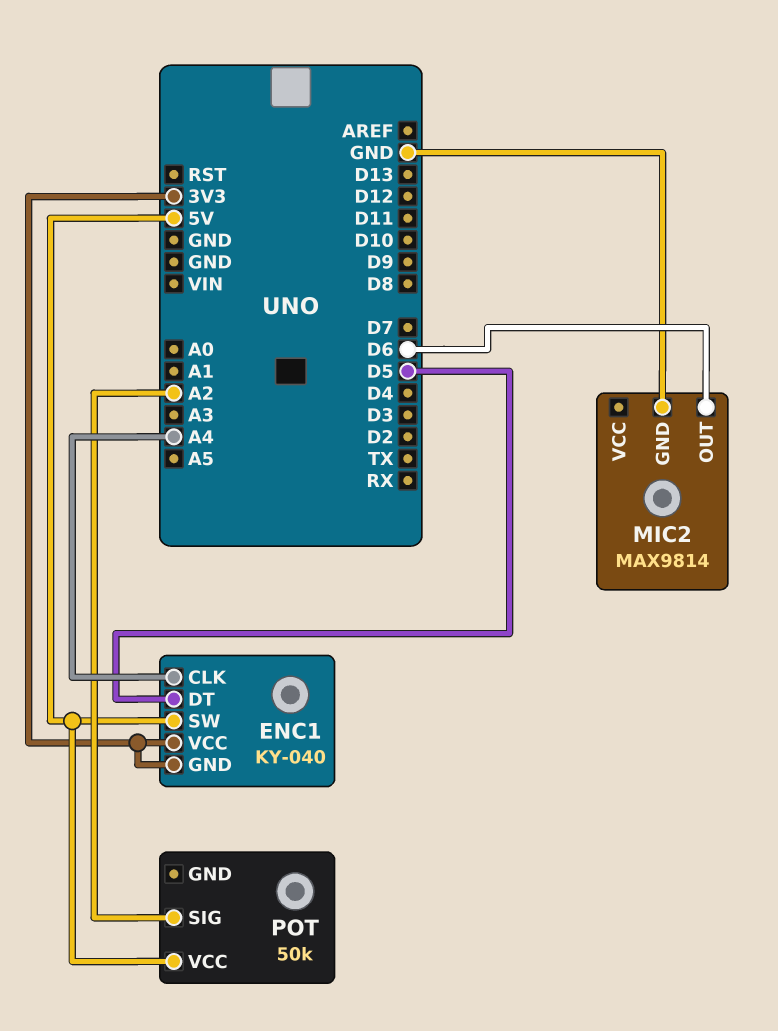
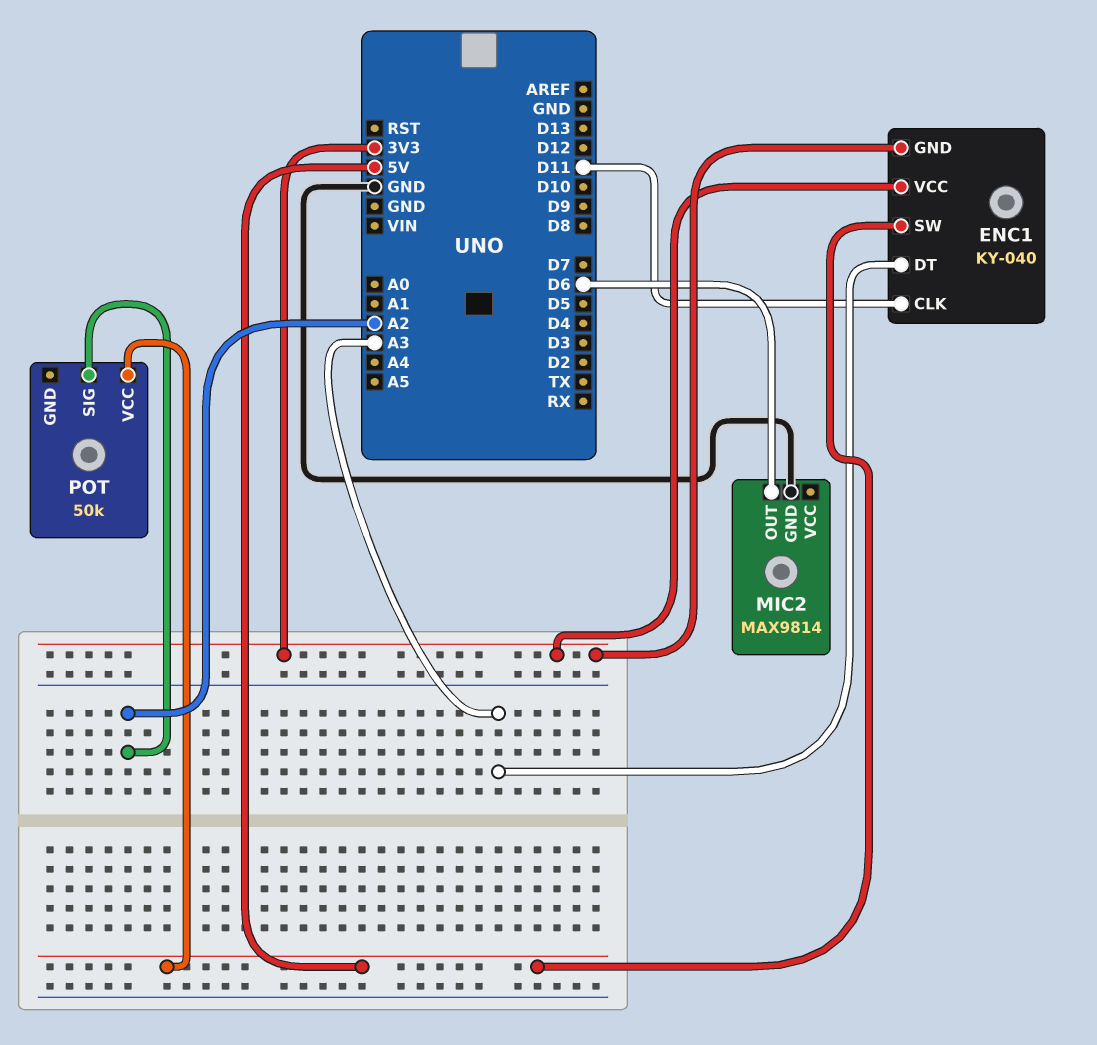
ENC1 pin CLK: A4 -> D11
ENC1 pin DT: D5 -> A3

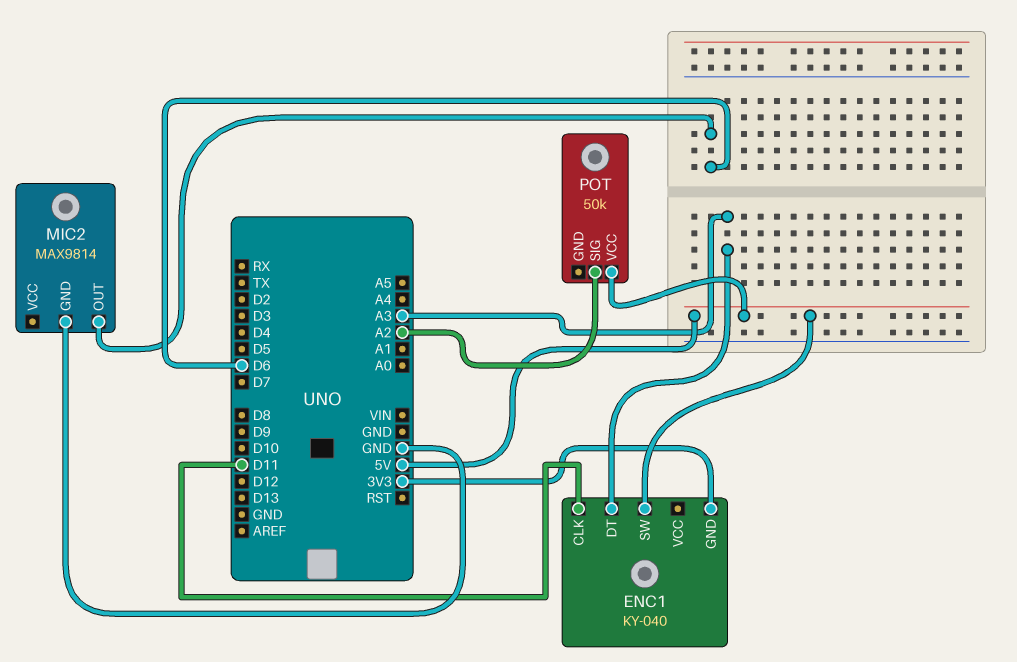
ENC1 pin VCC: 3V3 -> none

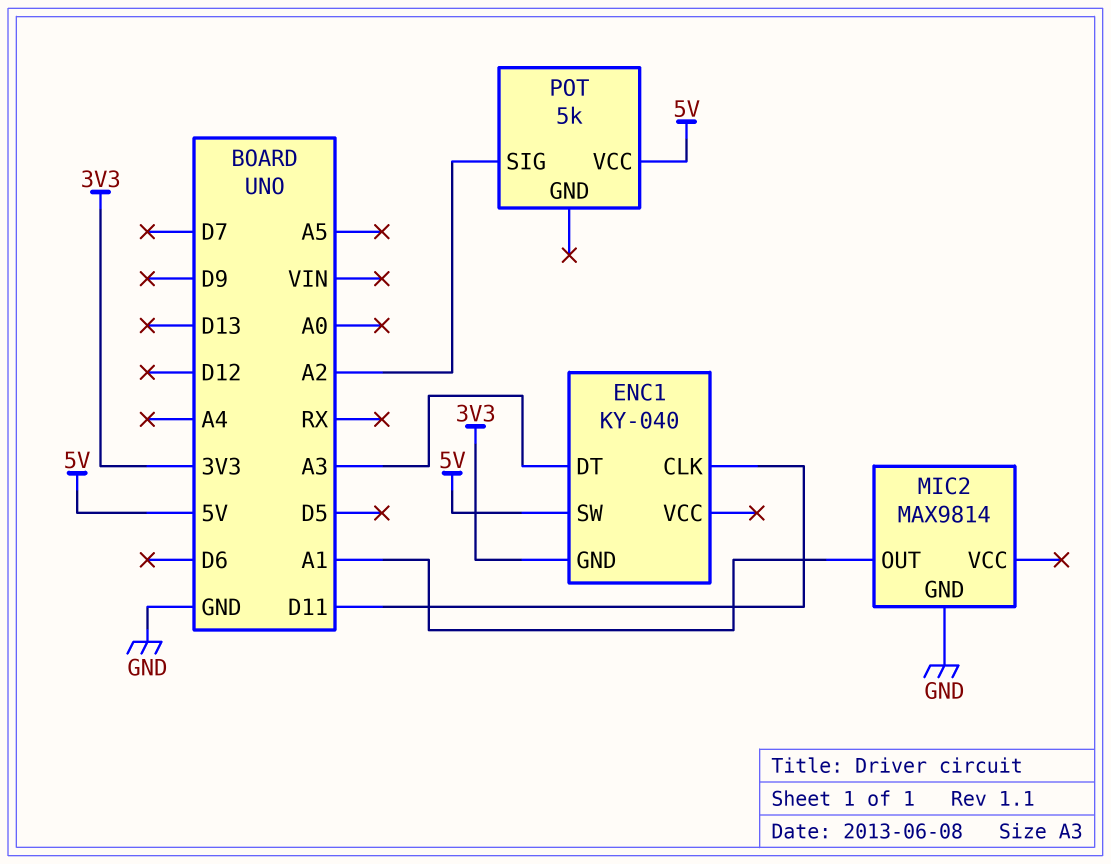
MIC2 pin OUT: D6 -> A1
POT: 50k -> 5k

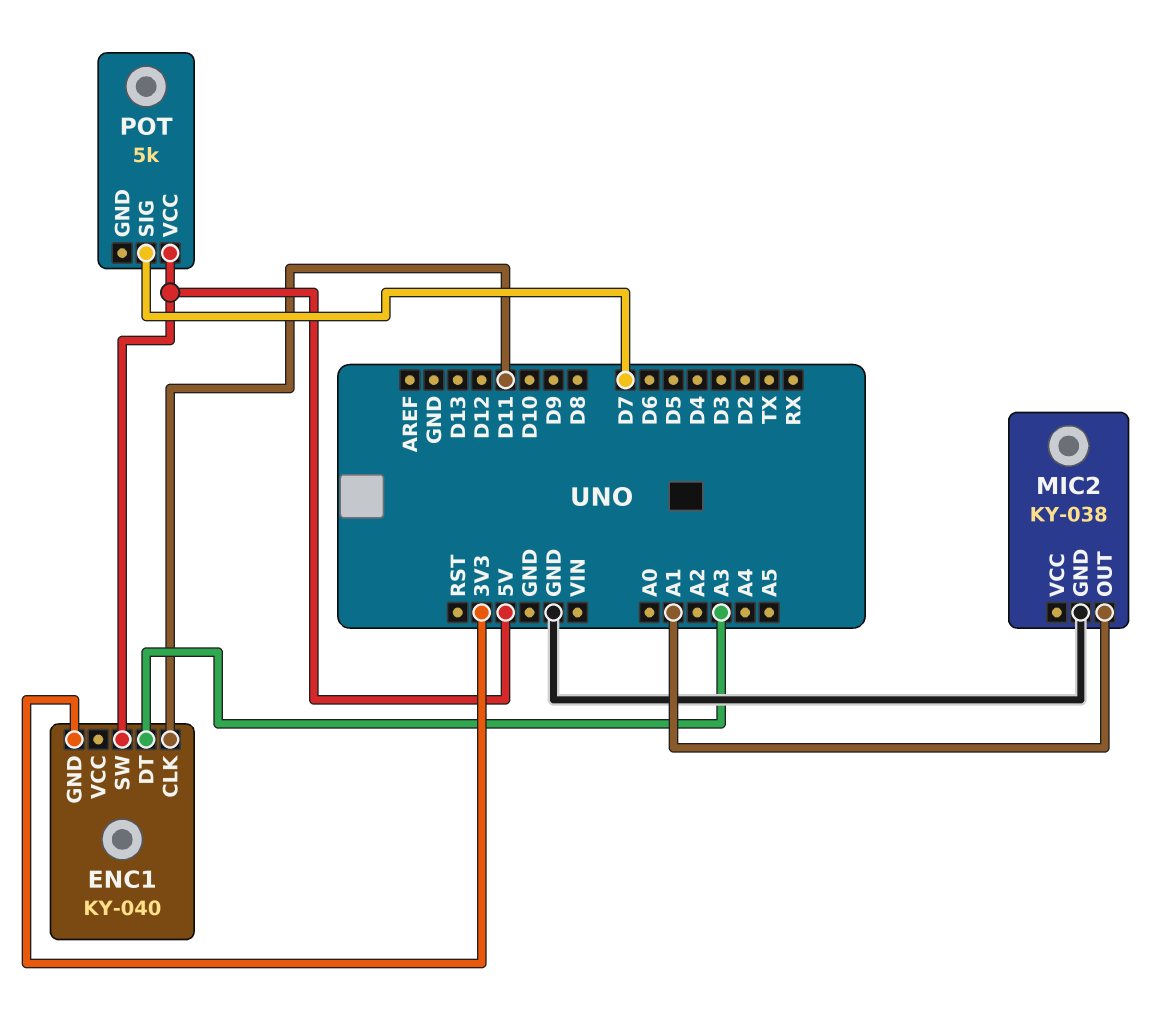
MIC2: MAX9814 -> KY-038
POT pin SIG: A2 -> D7

